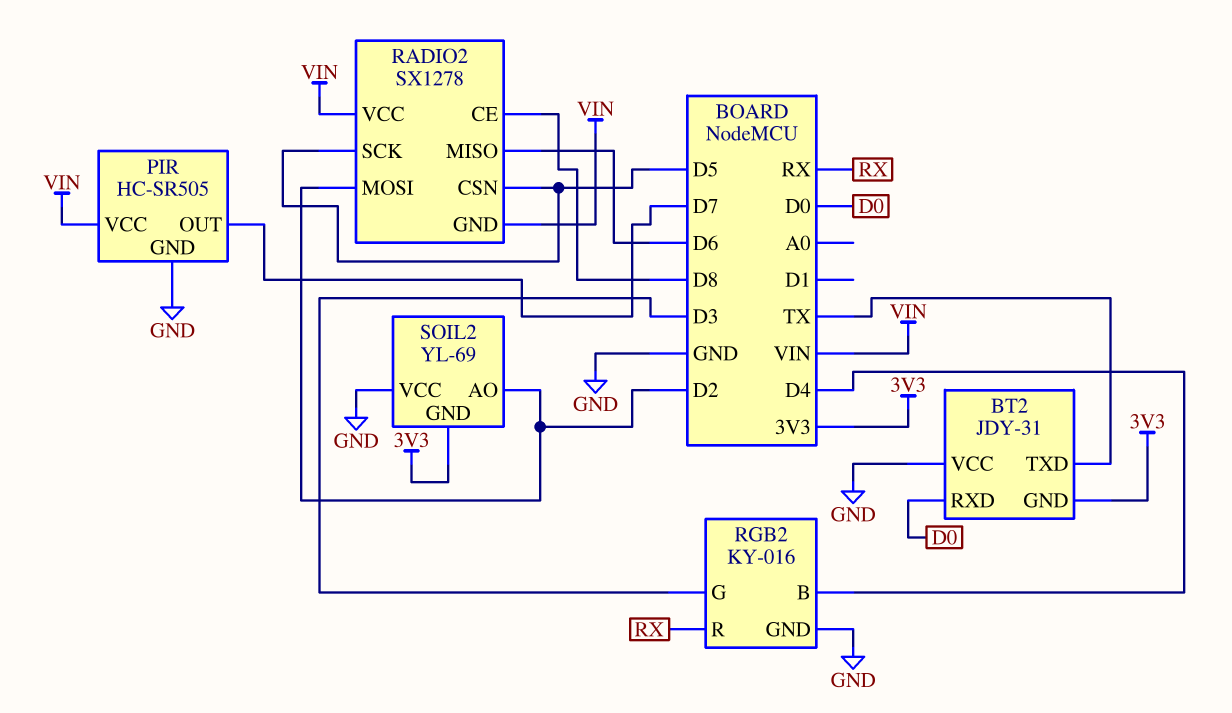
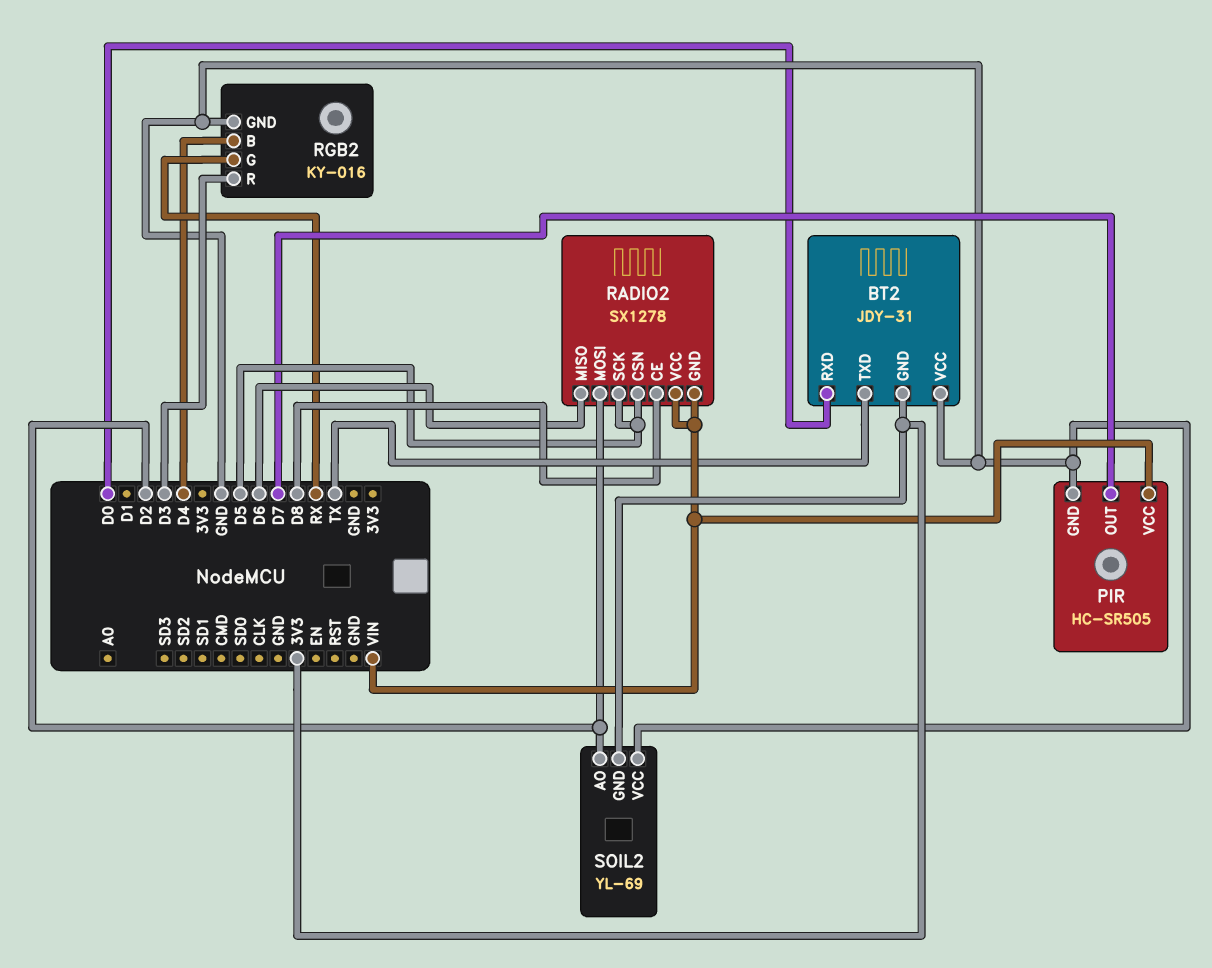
RGB2 pin G: D3 -> RX
RGB2 pin R: RX -> D3

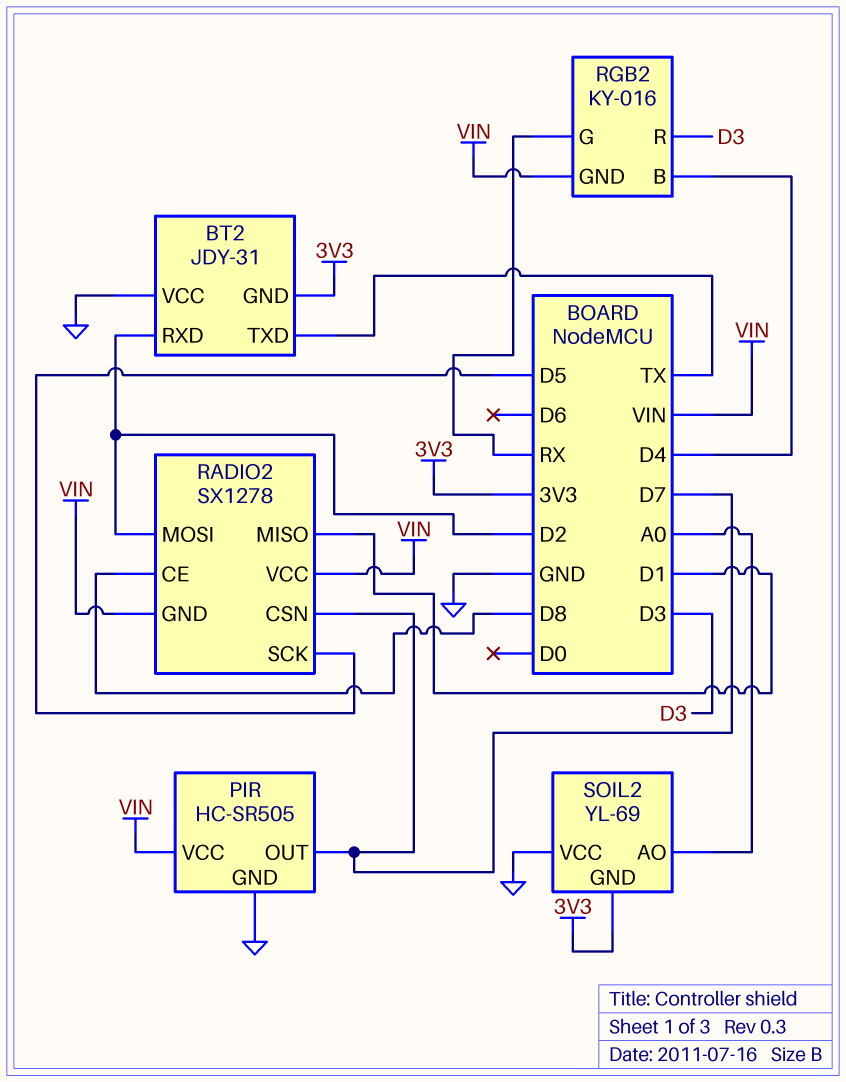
BT2 pin RXD: D0 -> D2
RADIO2 pin CSN: D5 -> D7
RADIO2 pin MISO: D6 -> D1
RGB2 pin GND: GND -> VIN
SOIL2 pin AO: D2 -> A0

